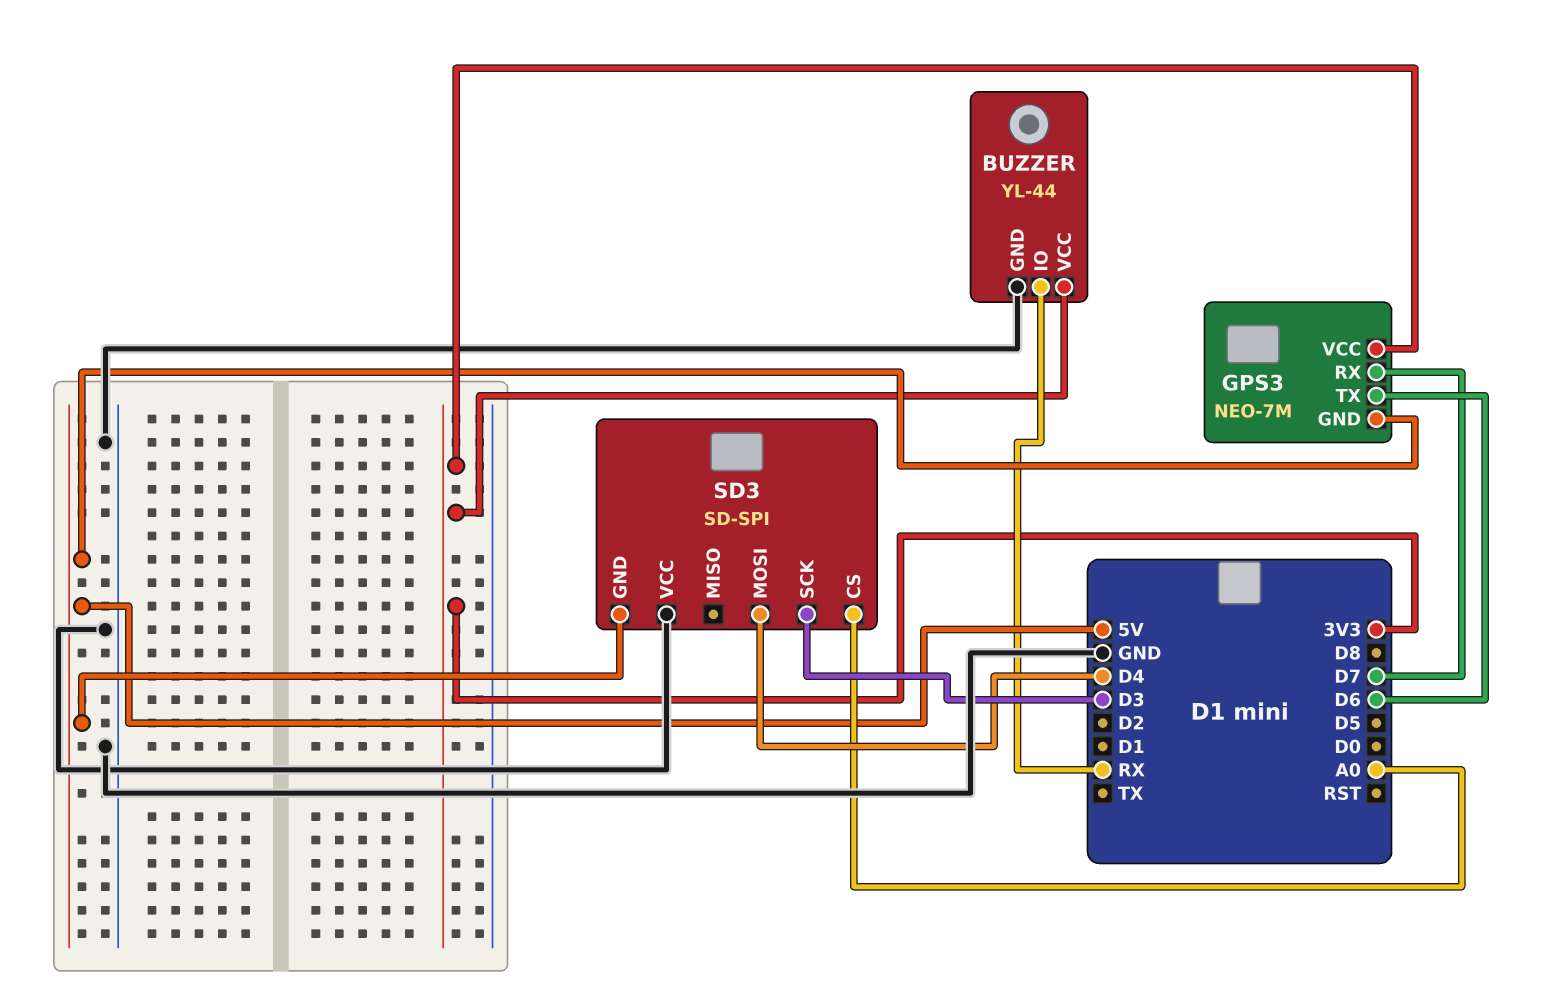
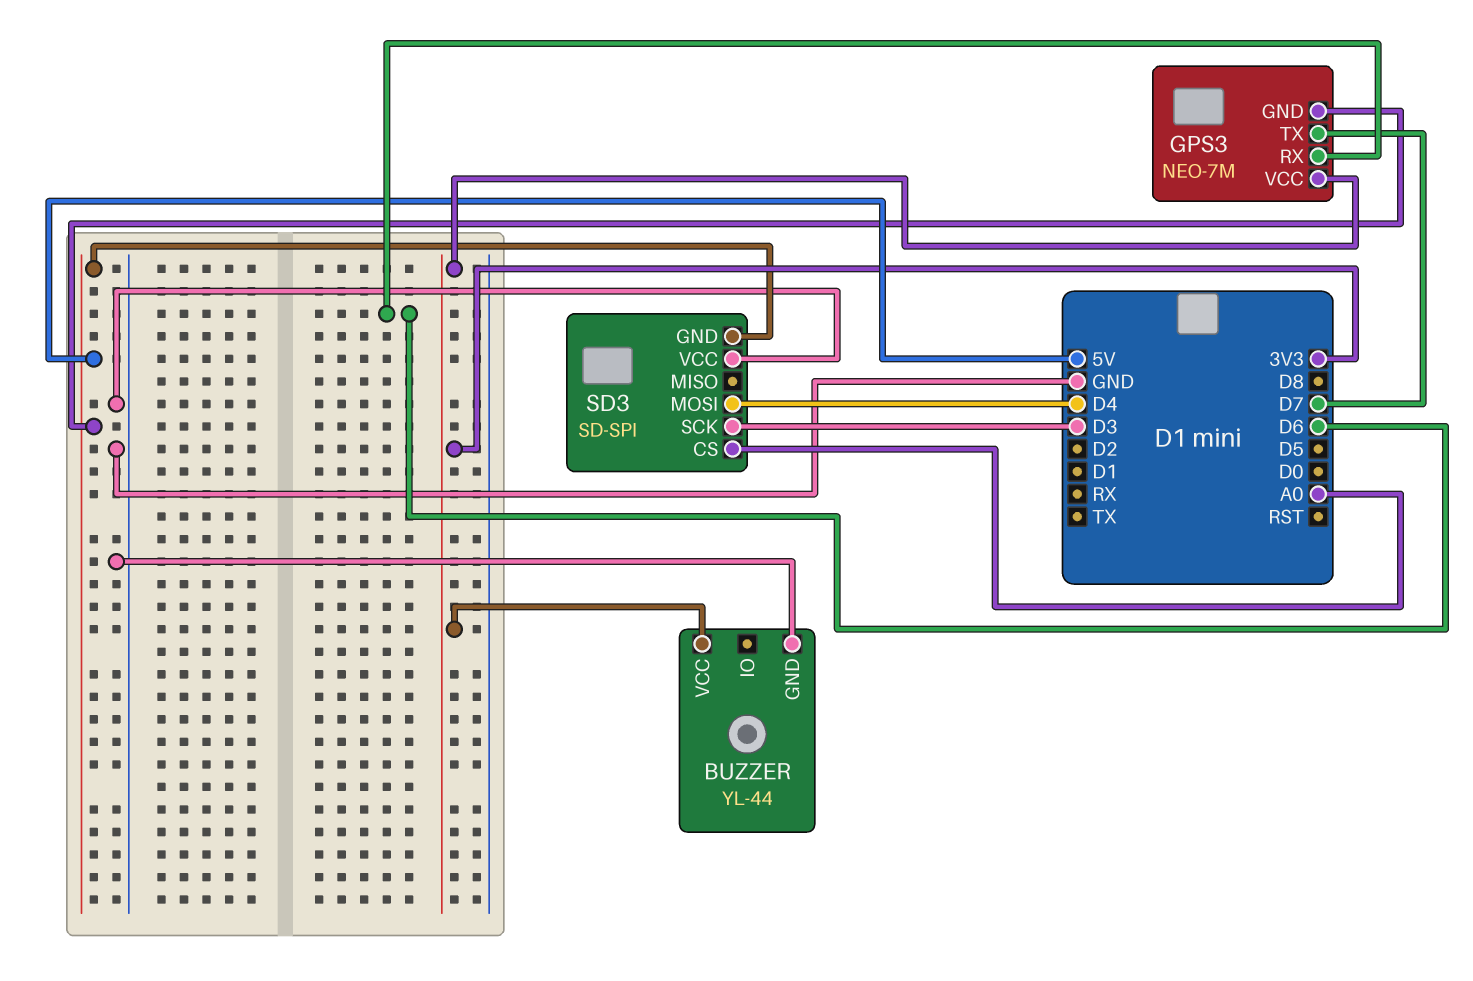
BUZZER pin IO: RX -> none
GPS3 pin RX: D7 -> D6
GPS3 pin TX: D6 -> D7

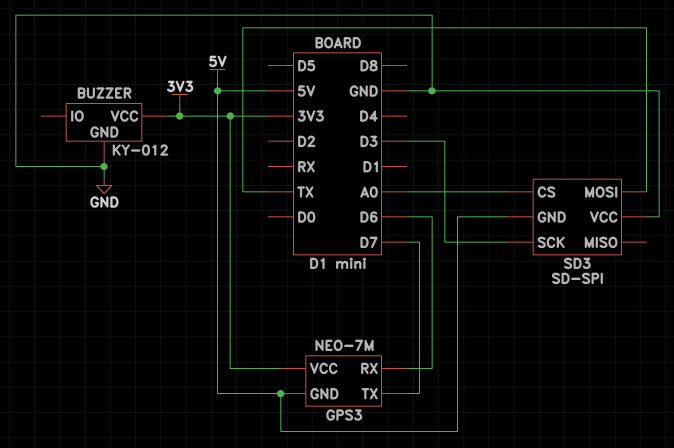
BUZZER: YL-44 -> KY-012
SD3 pin MOSI: D4 -> TX

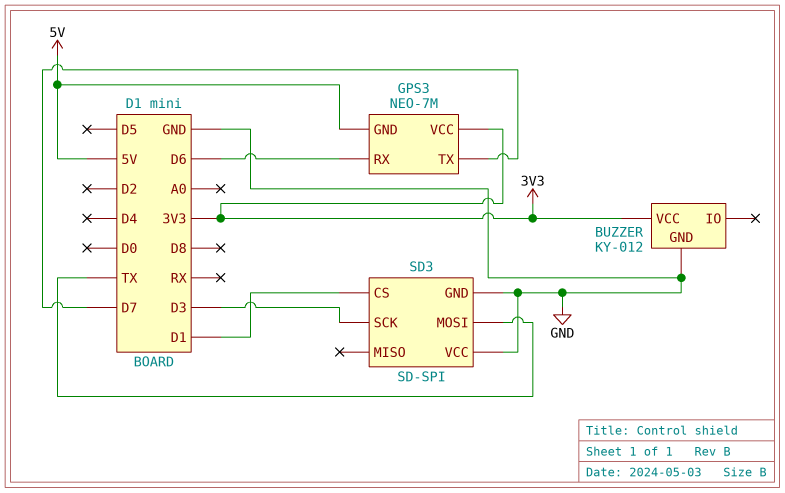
SD3 pin CS: A0 -> D1
SD3 pin GND: 5V -> GND

